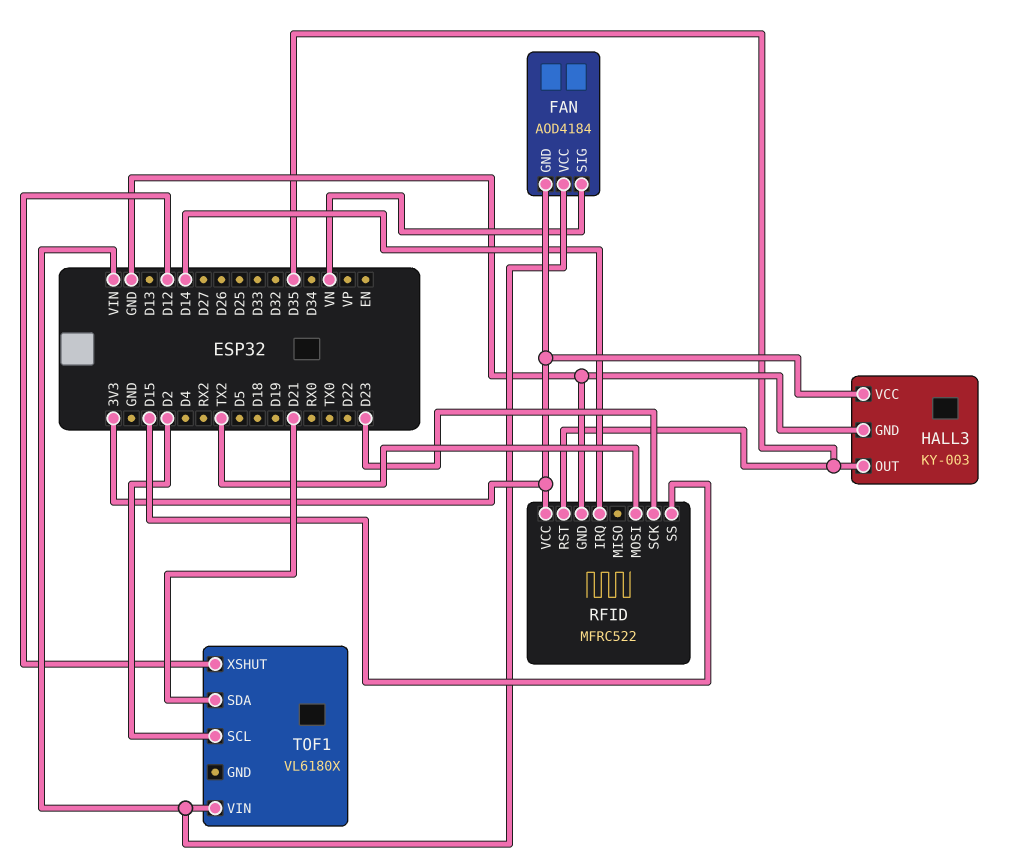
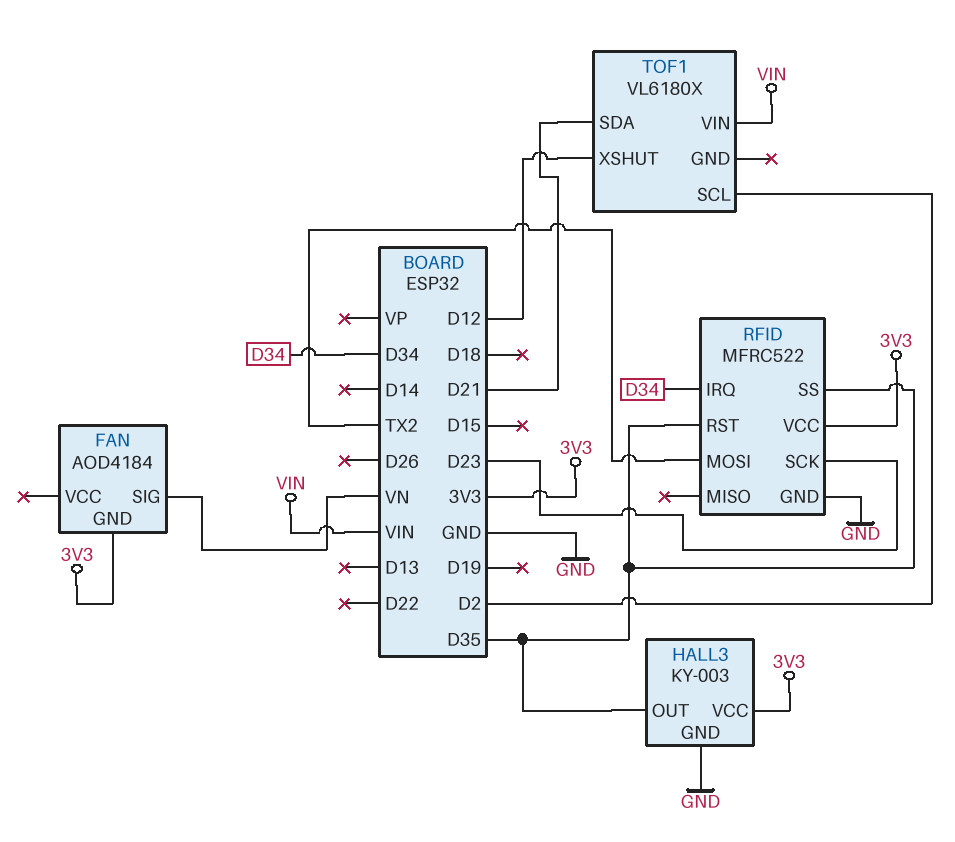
FAN pin VCC: VIN -> none
RFID pin IRQ: D14 -> D34
RFID pin SS: D15 -> D35

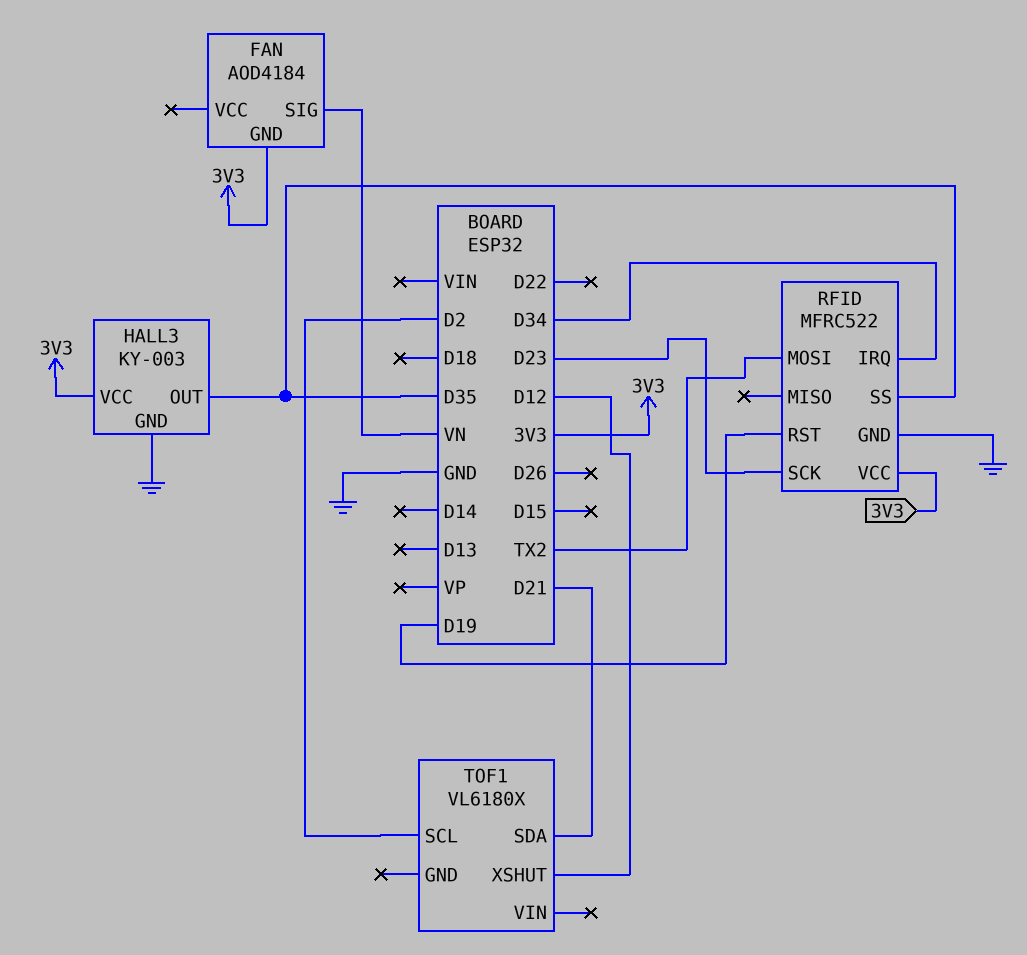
RFID pin RST: D35 -> D19
TOF1 pin VIN: VIN -> none

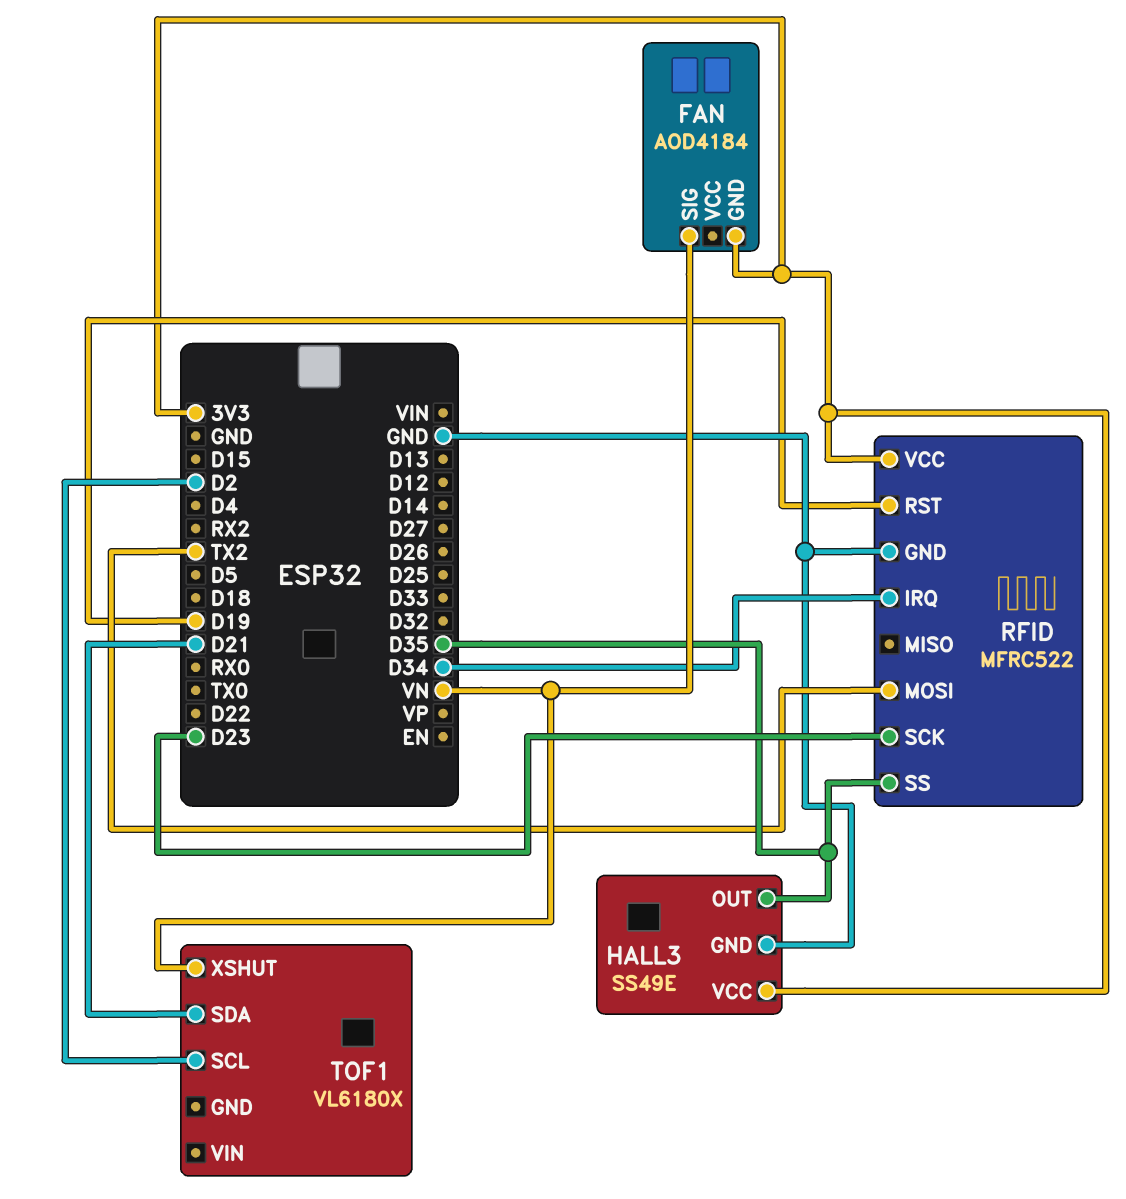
HALL3: KY-003 -> SS49E
TOF1 pin XSHUT: D12 -> VN

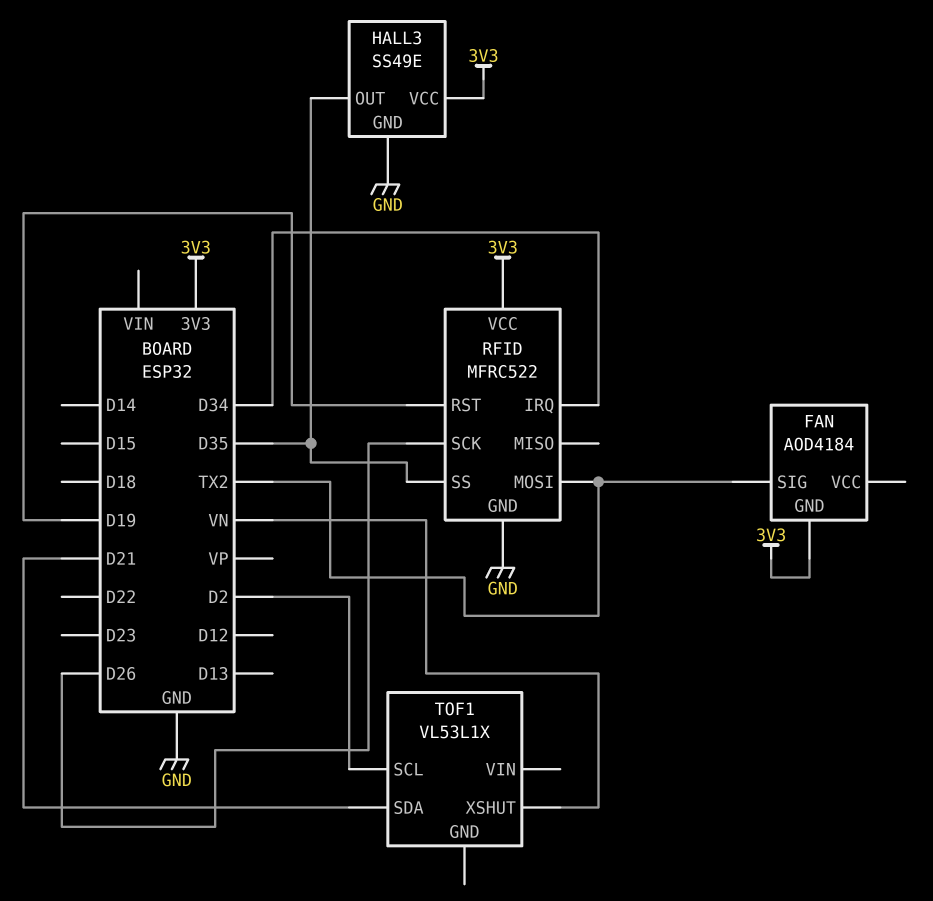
FAN pin SIG: VN -> TX2
RFID pin SCK: D23 -> D26
TOF1: VL6180X -> VL53L1X

